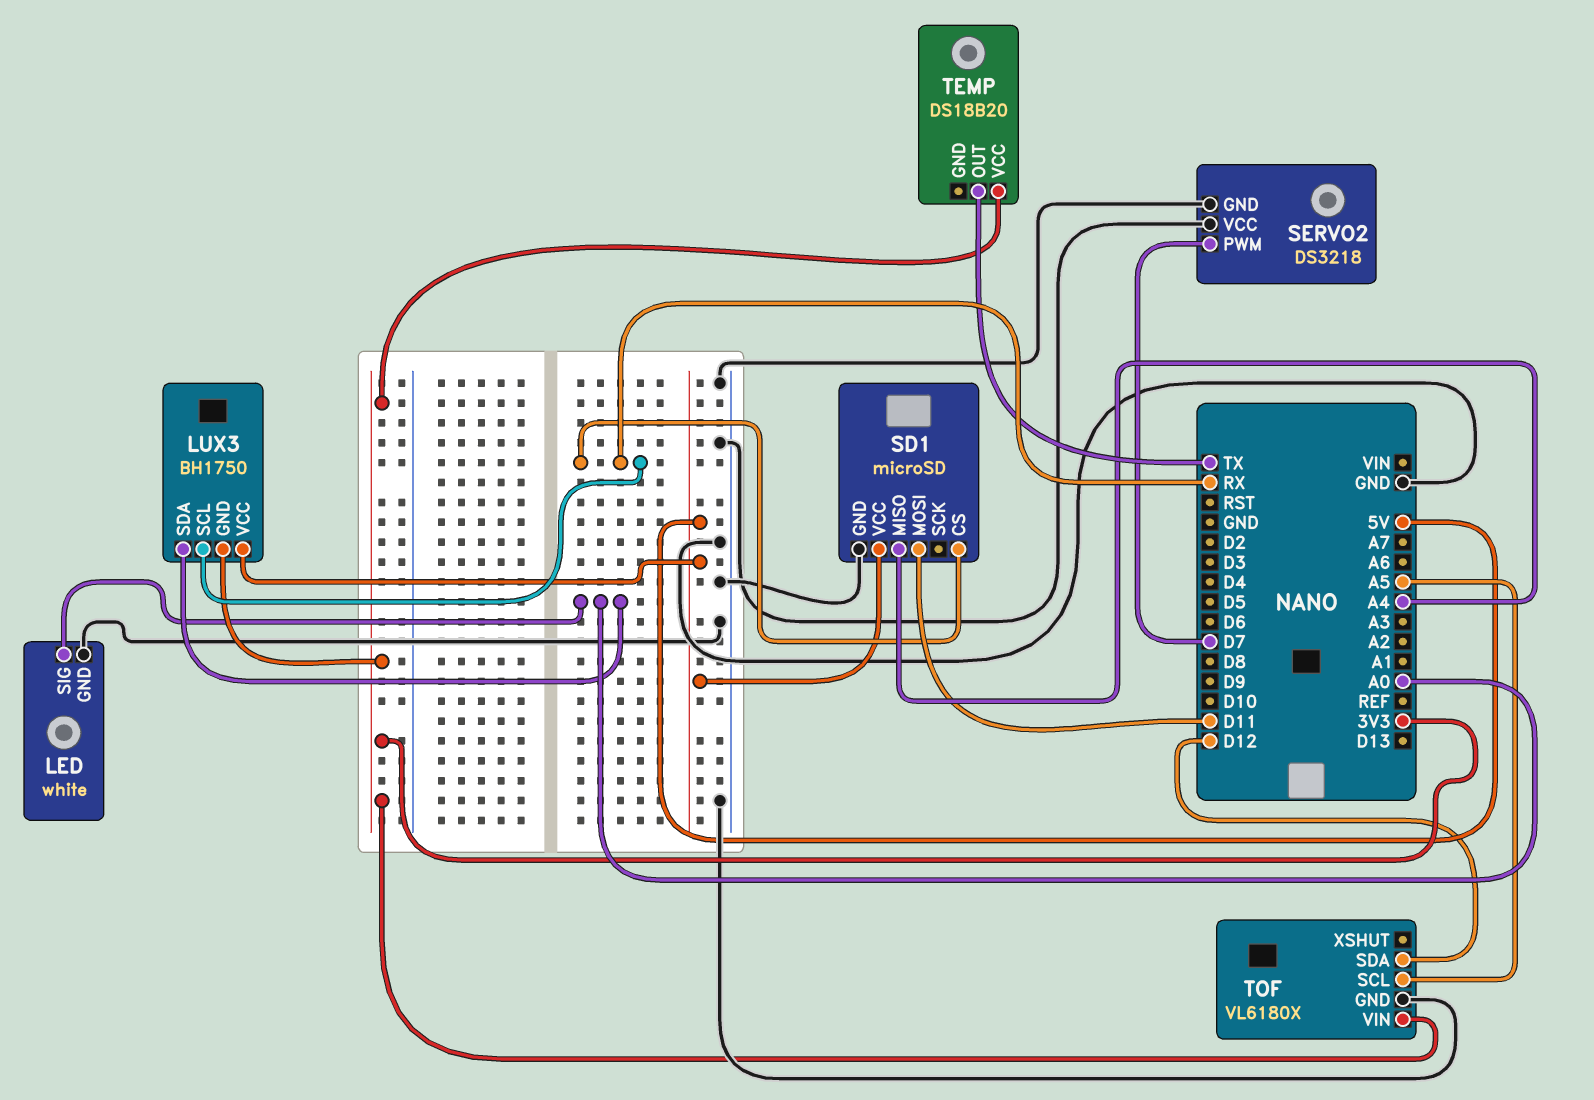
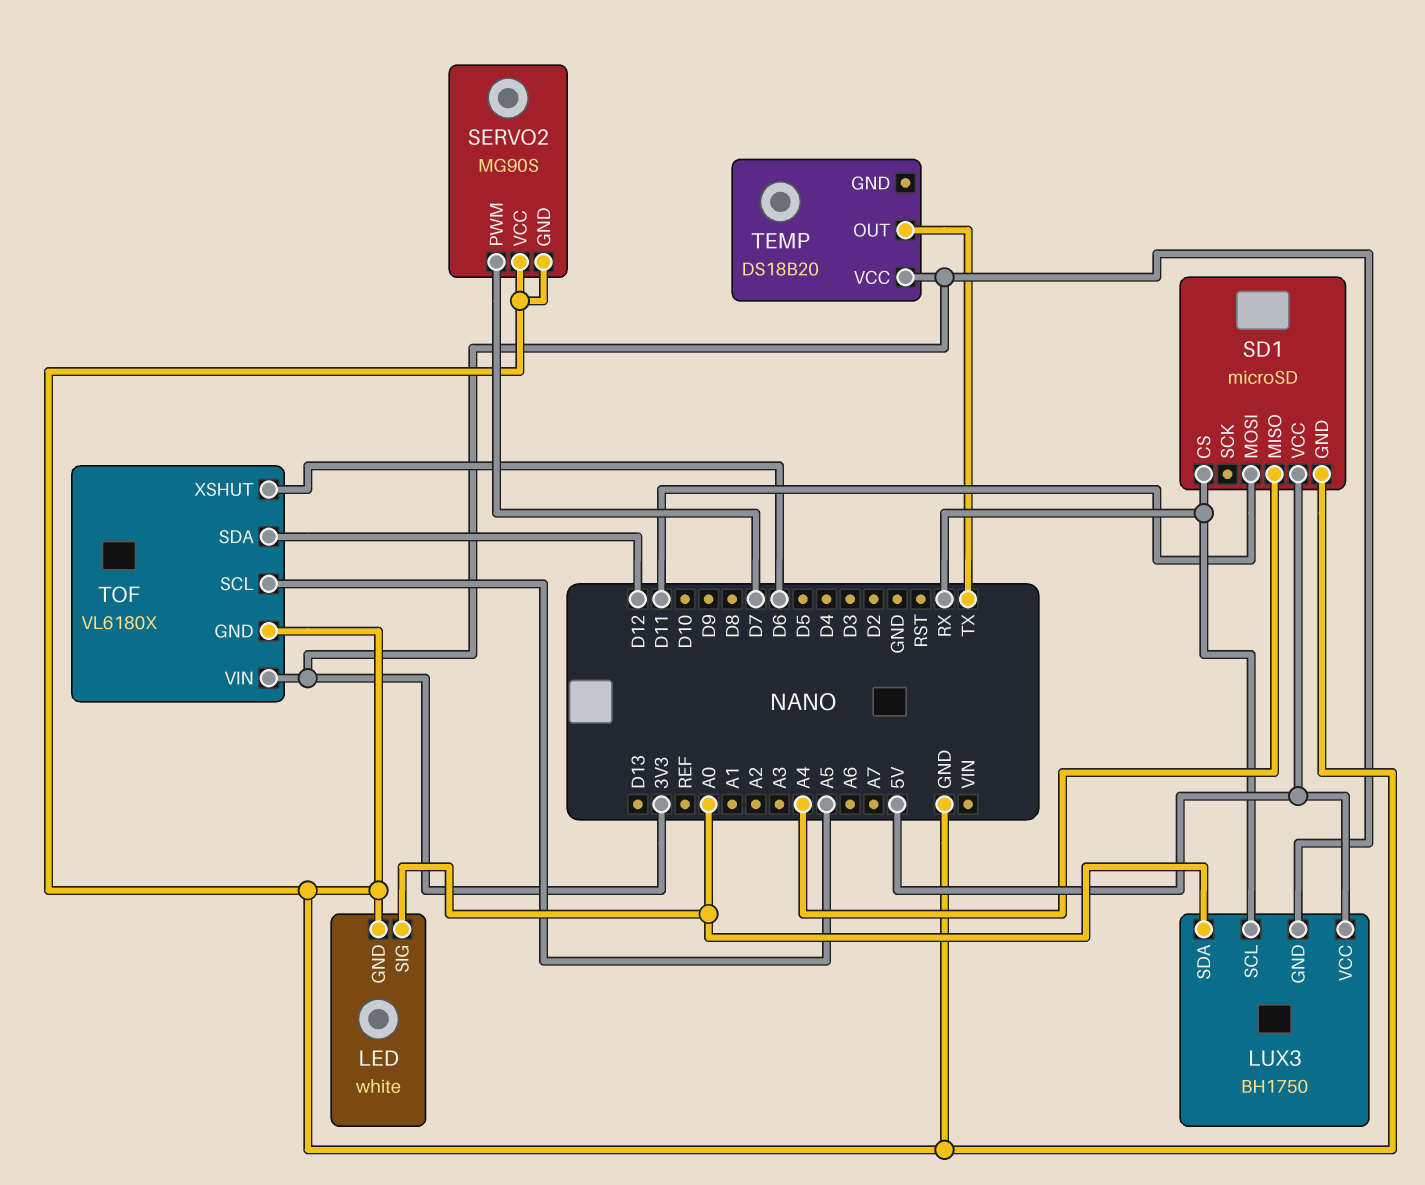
SERVO2: DS3218 -> MG90S
TOF pin XSHUT: none -> D6

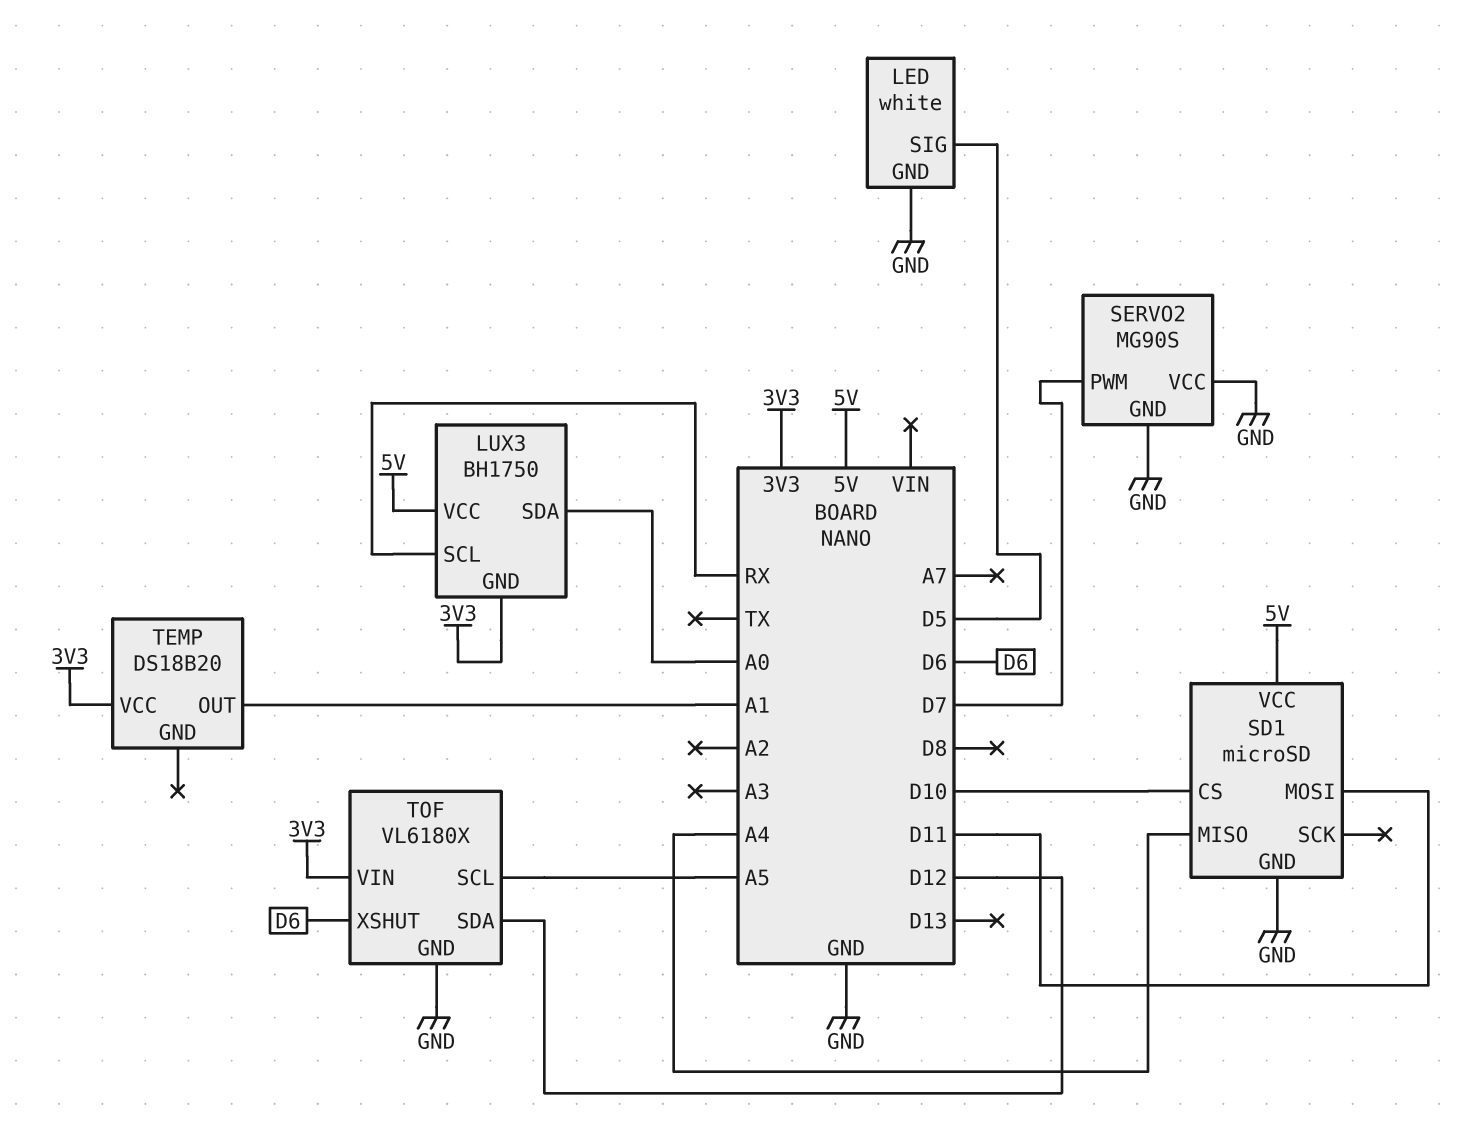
LED pin SIG: A0 -> D5
SD1 pin CS: RX -> D10
TEMP pin OUT: TX -> A1

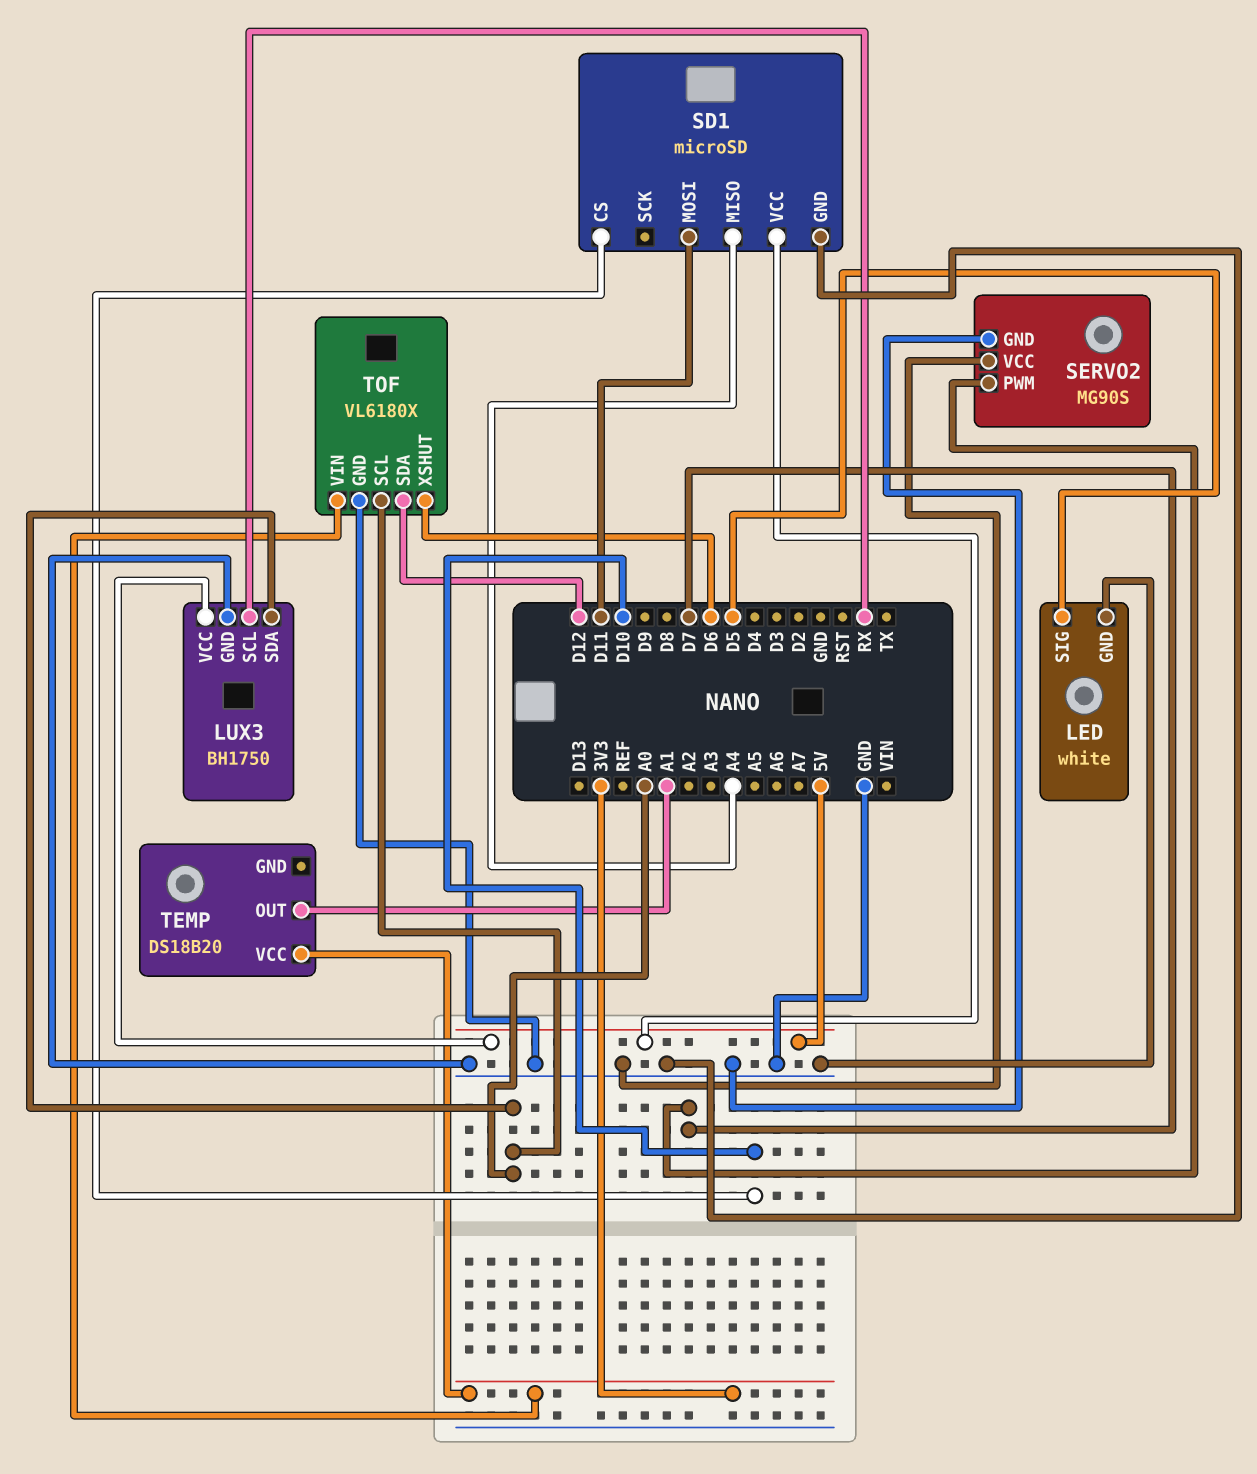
LUX3 pin GND: 3V3 -> GND
TOF pin SCL: A5 -> A0

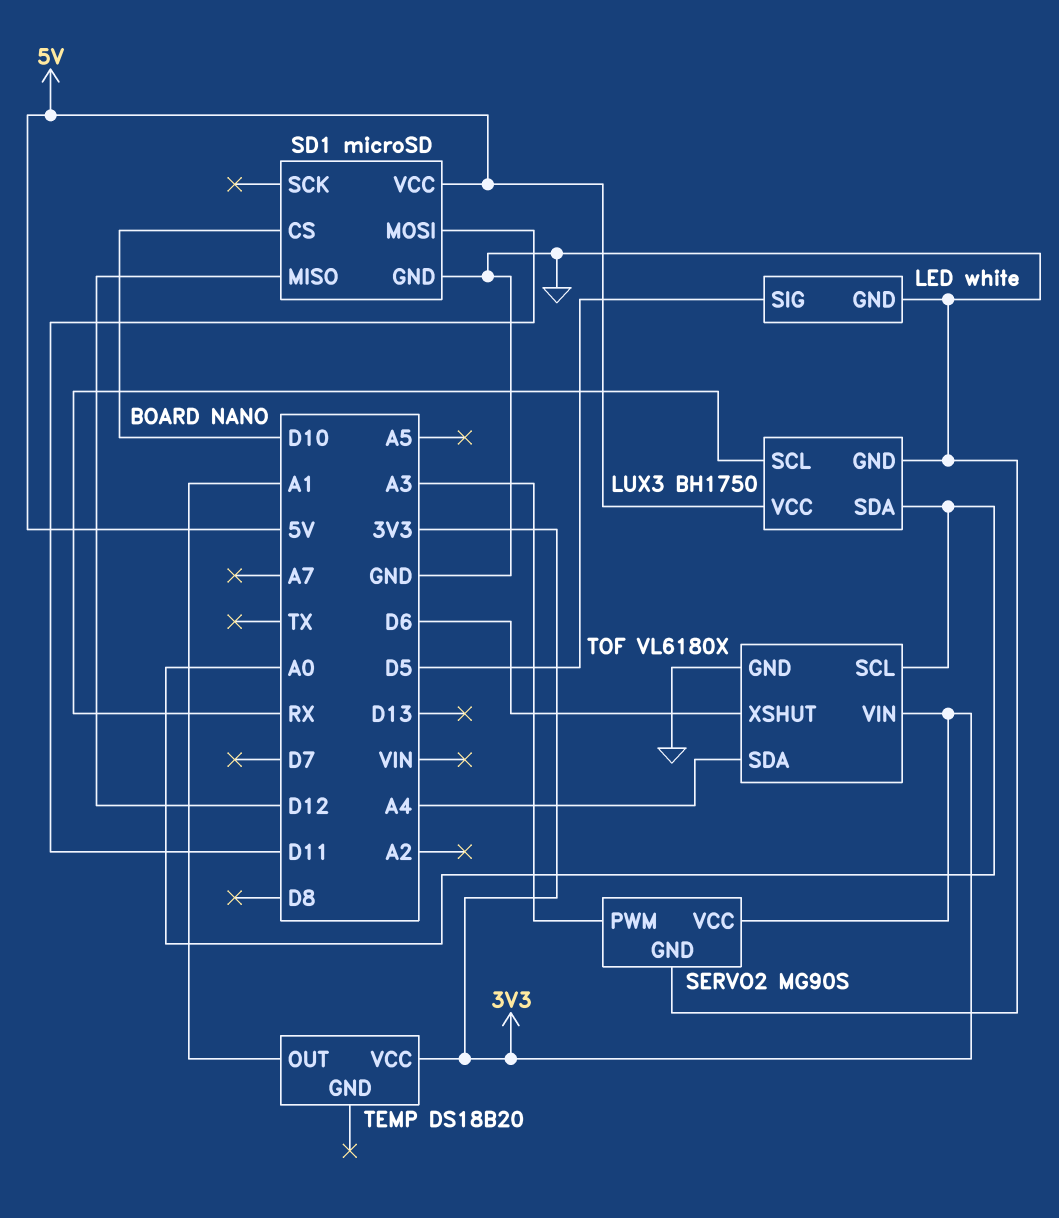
SD1 pin MISO: A4 -> D12
SERVO2 pin PWM: D7 -> A3
SERVO2 pin VCC: GND -> 3V3
TOF pin SDA: D12 -> A4

